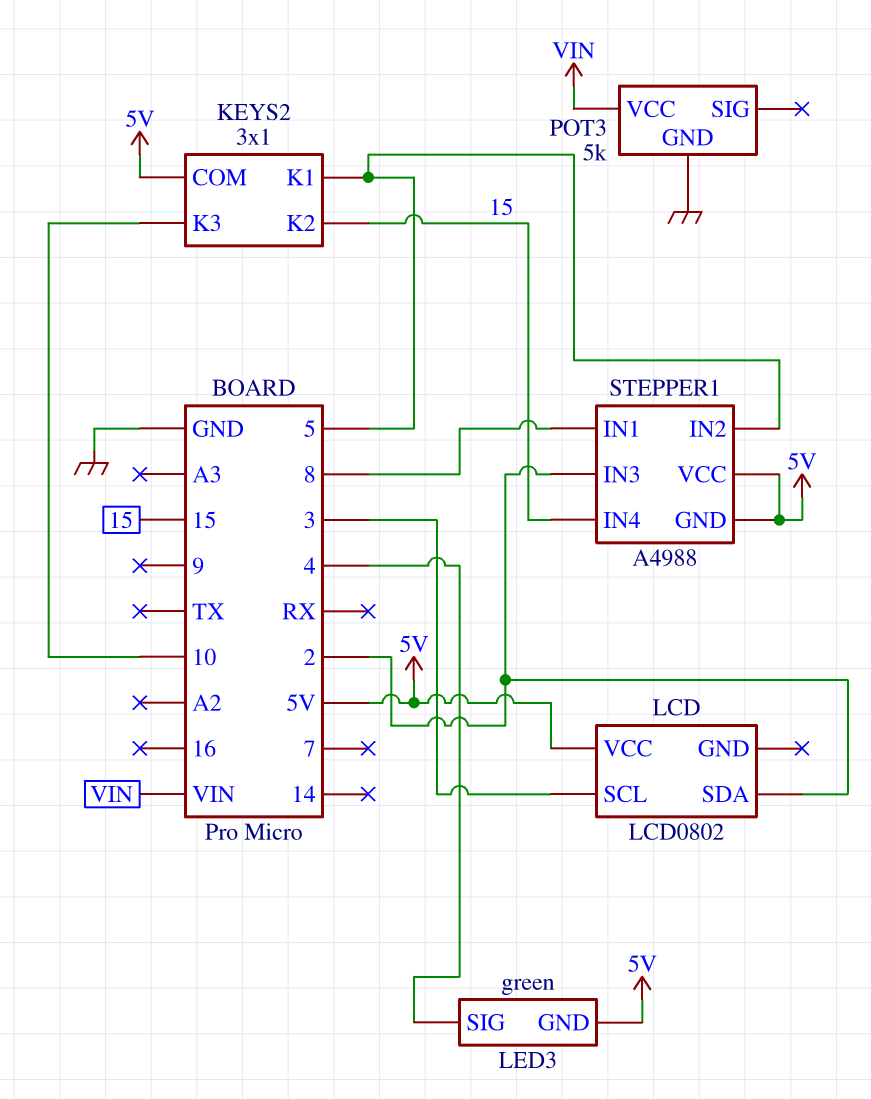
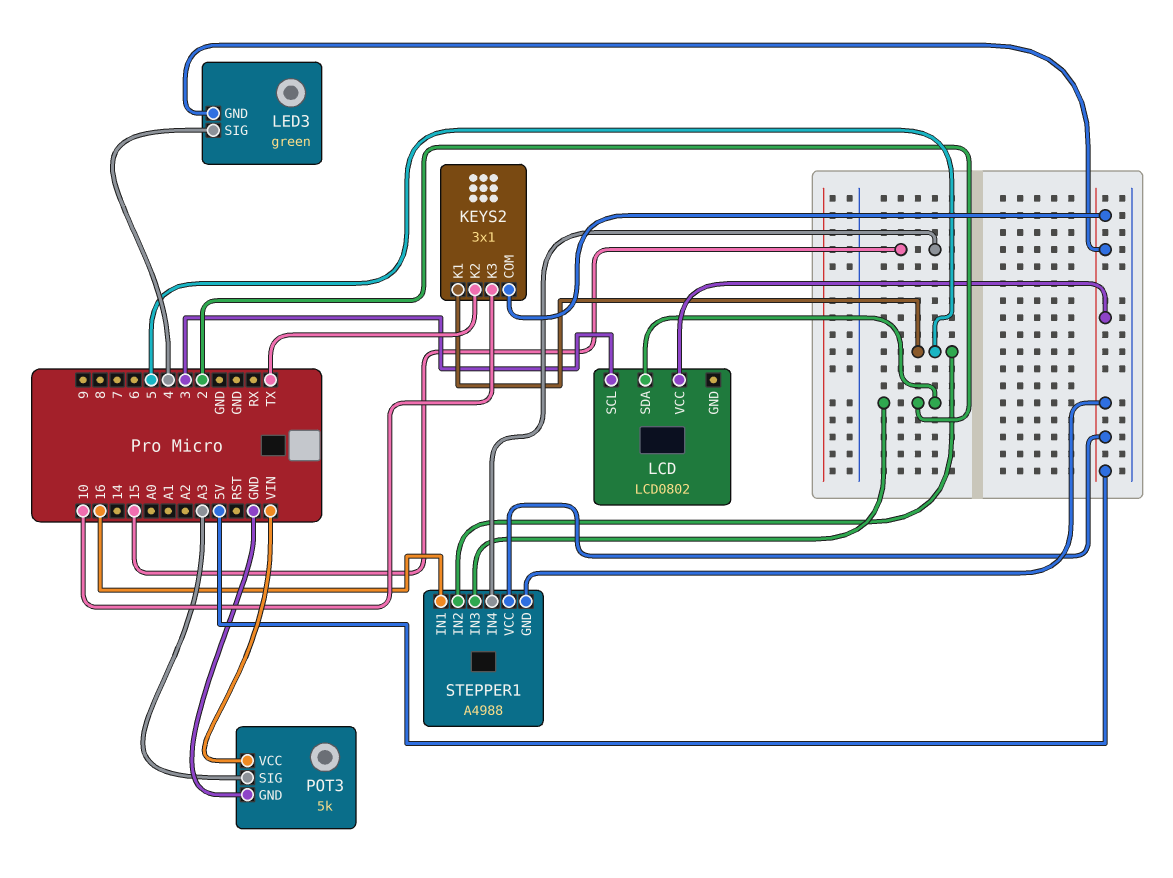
KEYS2 pin K2: 15 -> TX
POT3 pin SIG: none -> A3
STEPPER1 pin IN1: 8 -> 16

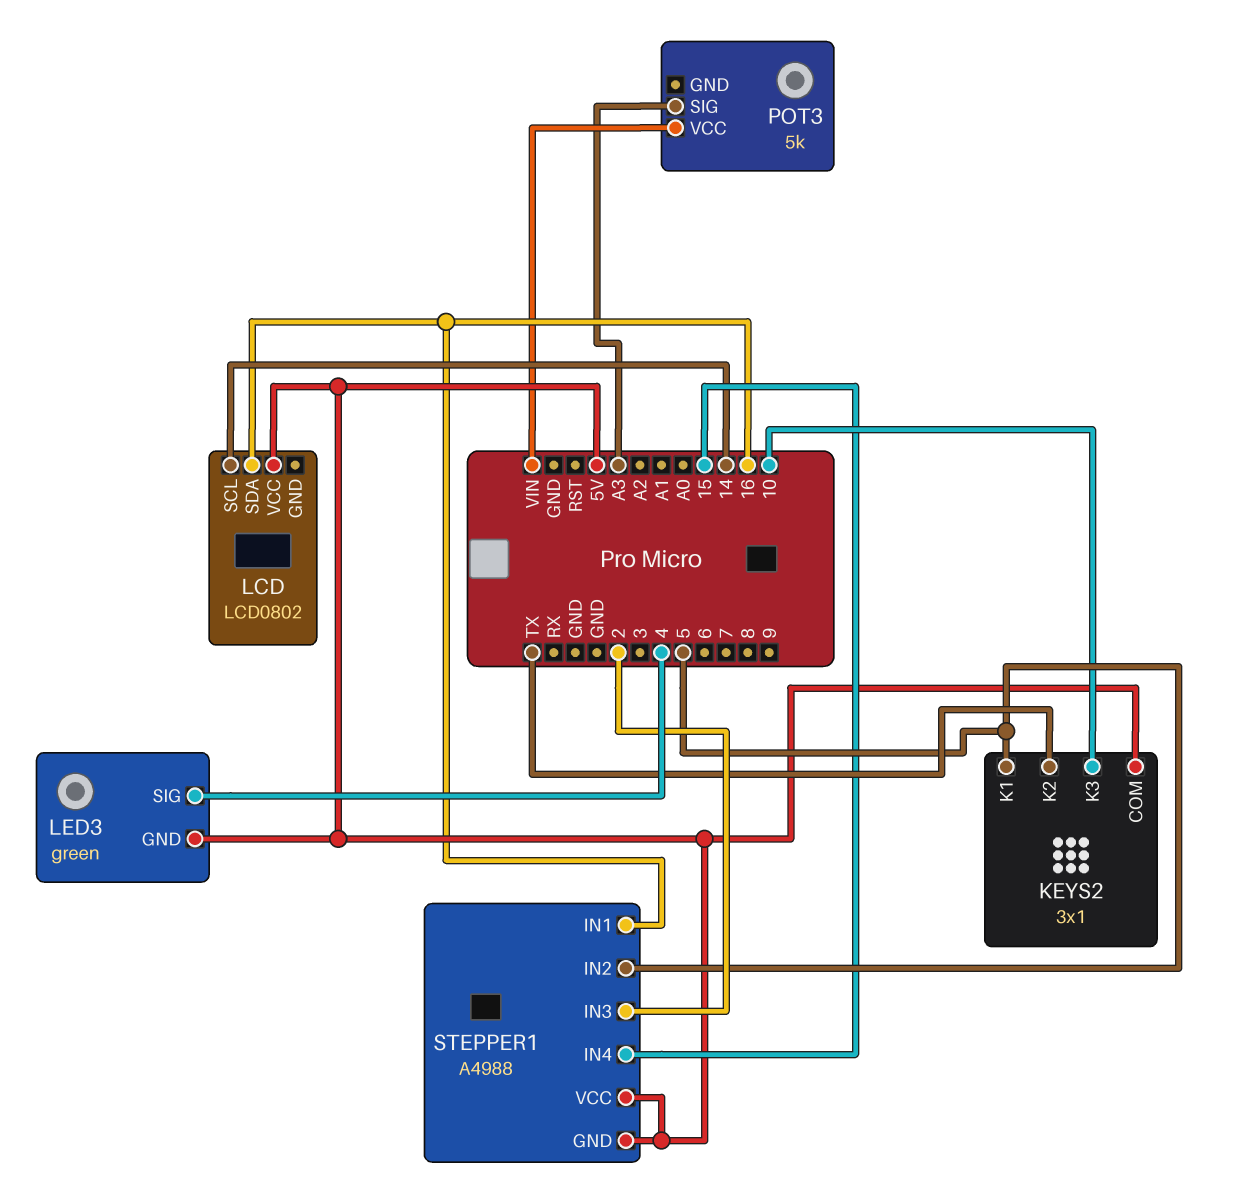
LCD pin SCL: 3 -> 14
LCD pin SDA: 2 -> 16
POT3 pin GND: GND -> none

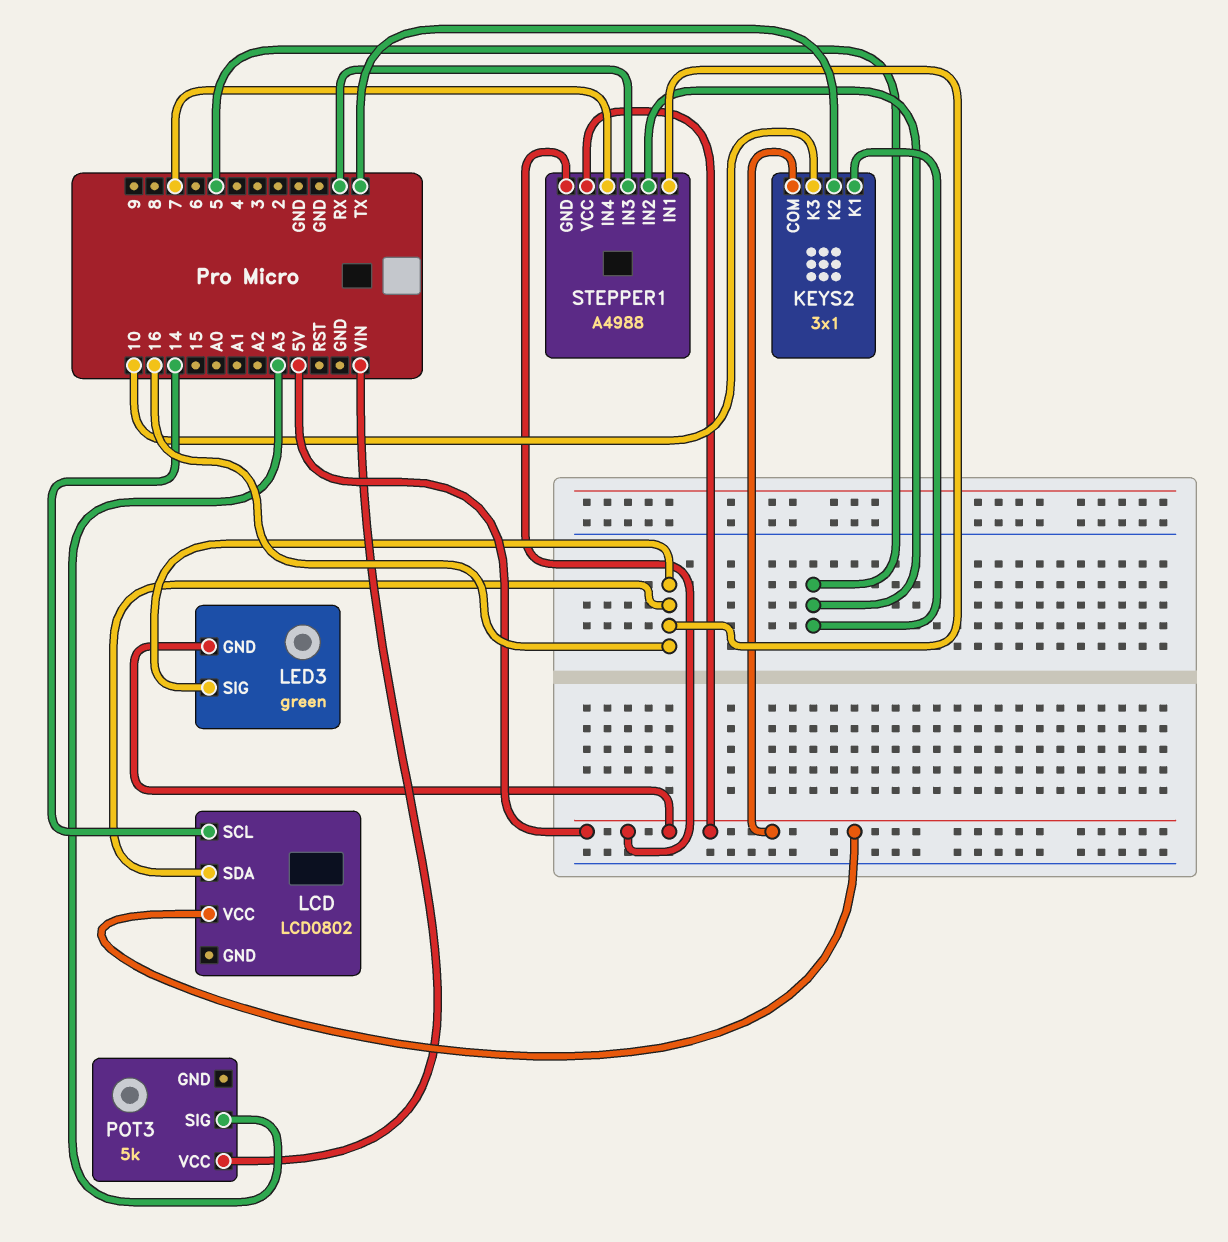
LED3 pin SIG: 4 -> 16
STEPPER1 pin IN3: 2 -> RX
STEPPER1 pin IN4: 15 -> 7

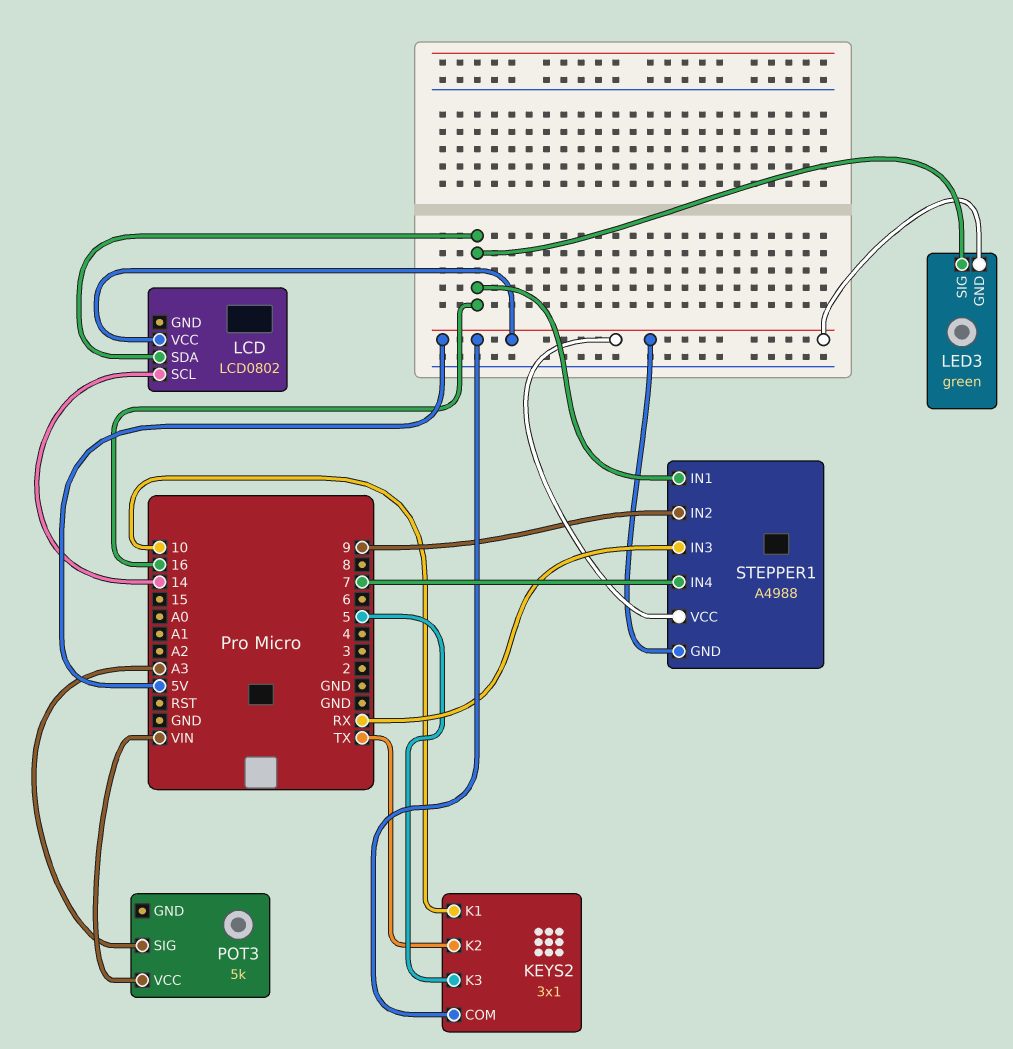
KEYS2 pin K1: 5 -> 10
KEYS2 pin K3: 10 -> 5
STEPPER1 pin IN2: 5 -> 9

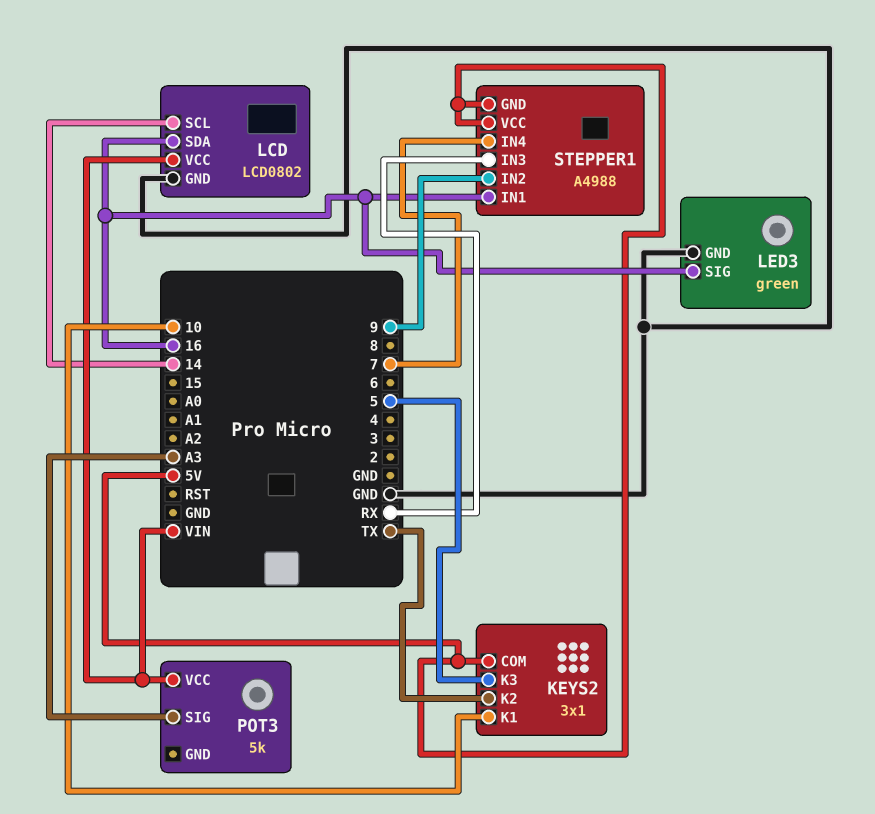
LCD pin GND: none -> GND
LCD pin VCC: 5V -> VIN
LED3 pin GND: 5V -> GND

